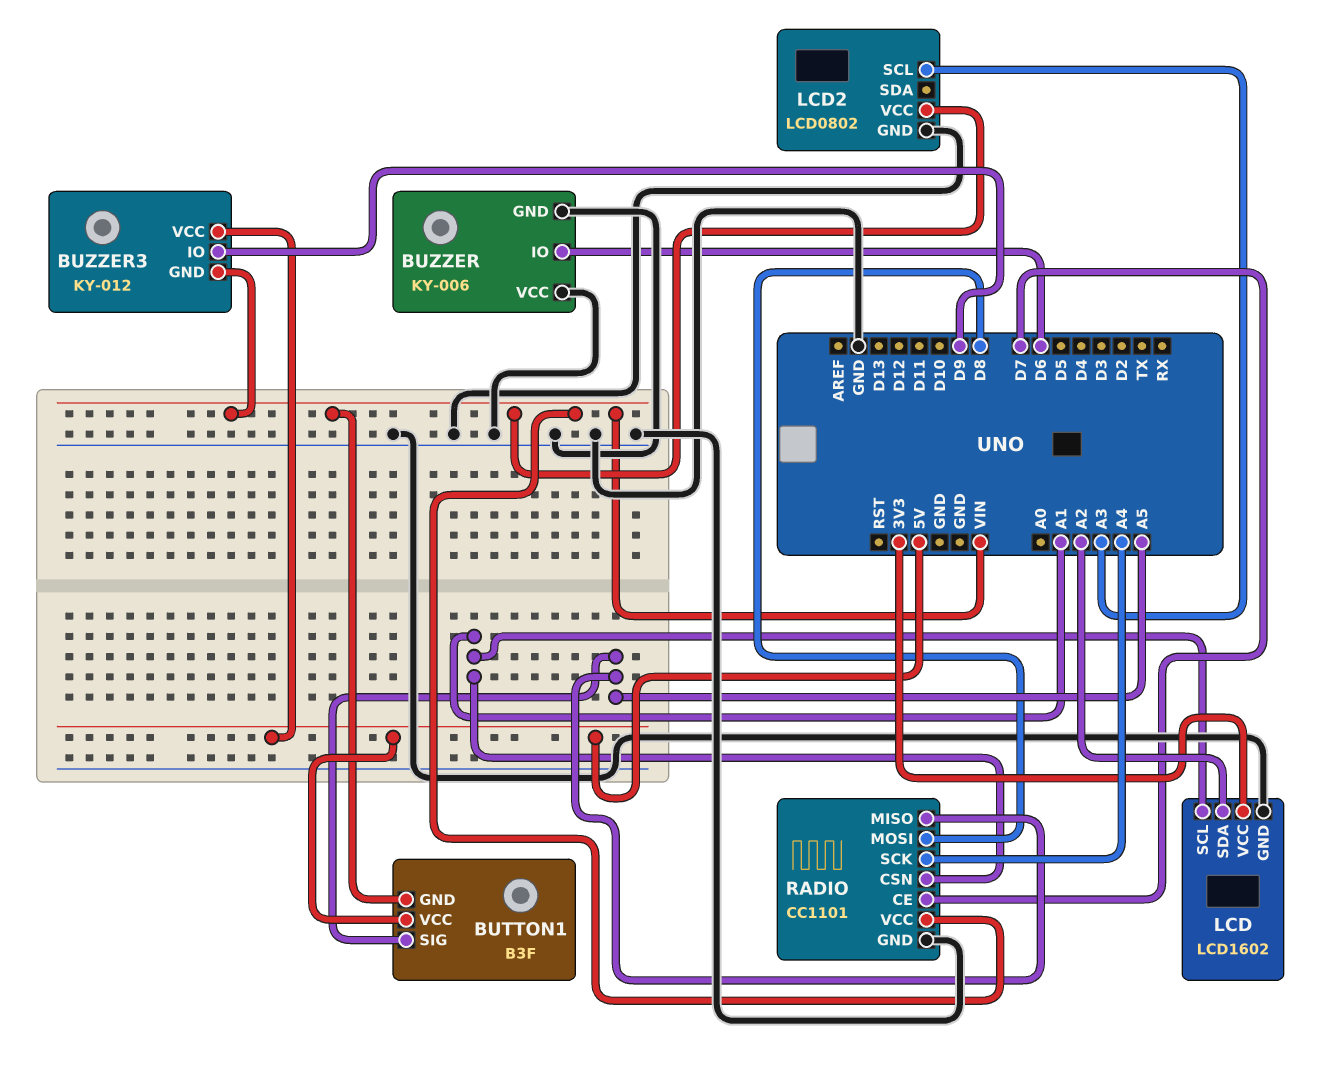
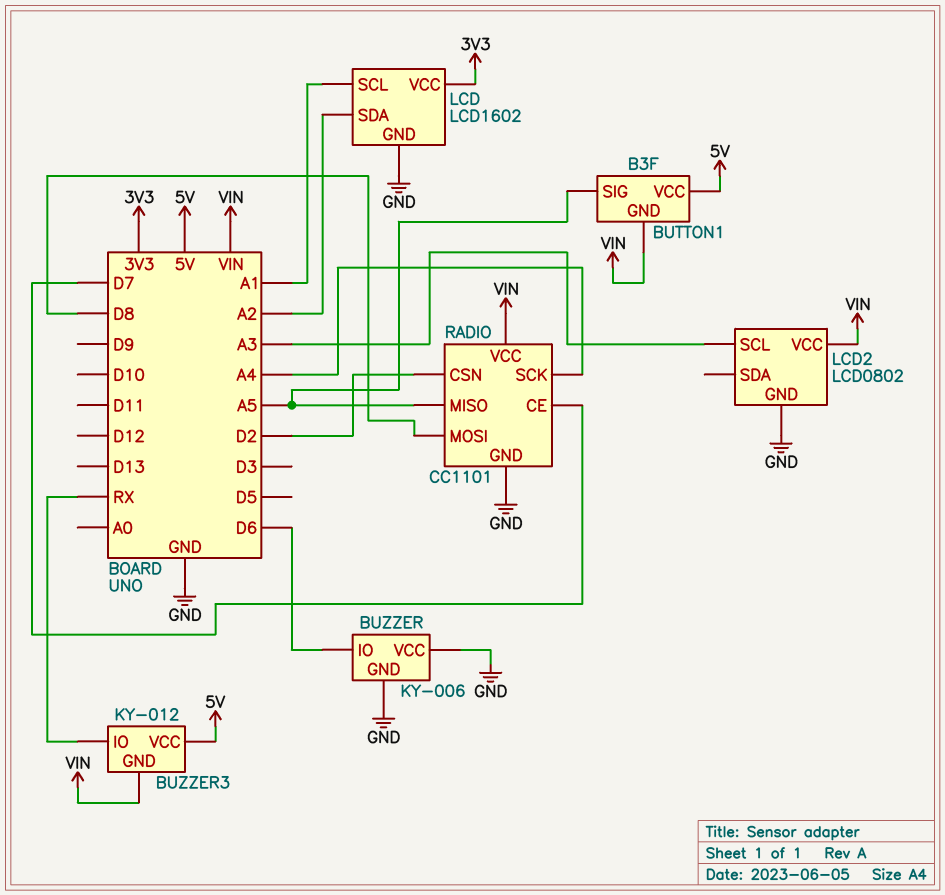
BUZZER3 pin IO: D9 -> RX
RADIO pin CSN: A1 -> D2

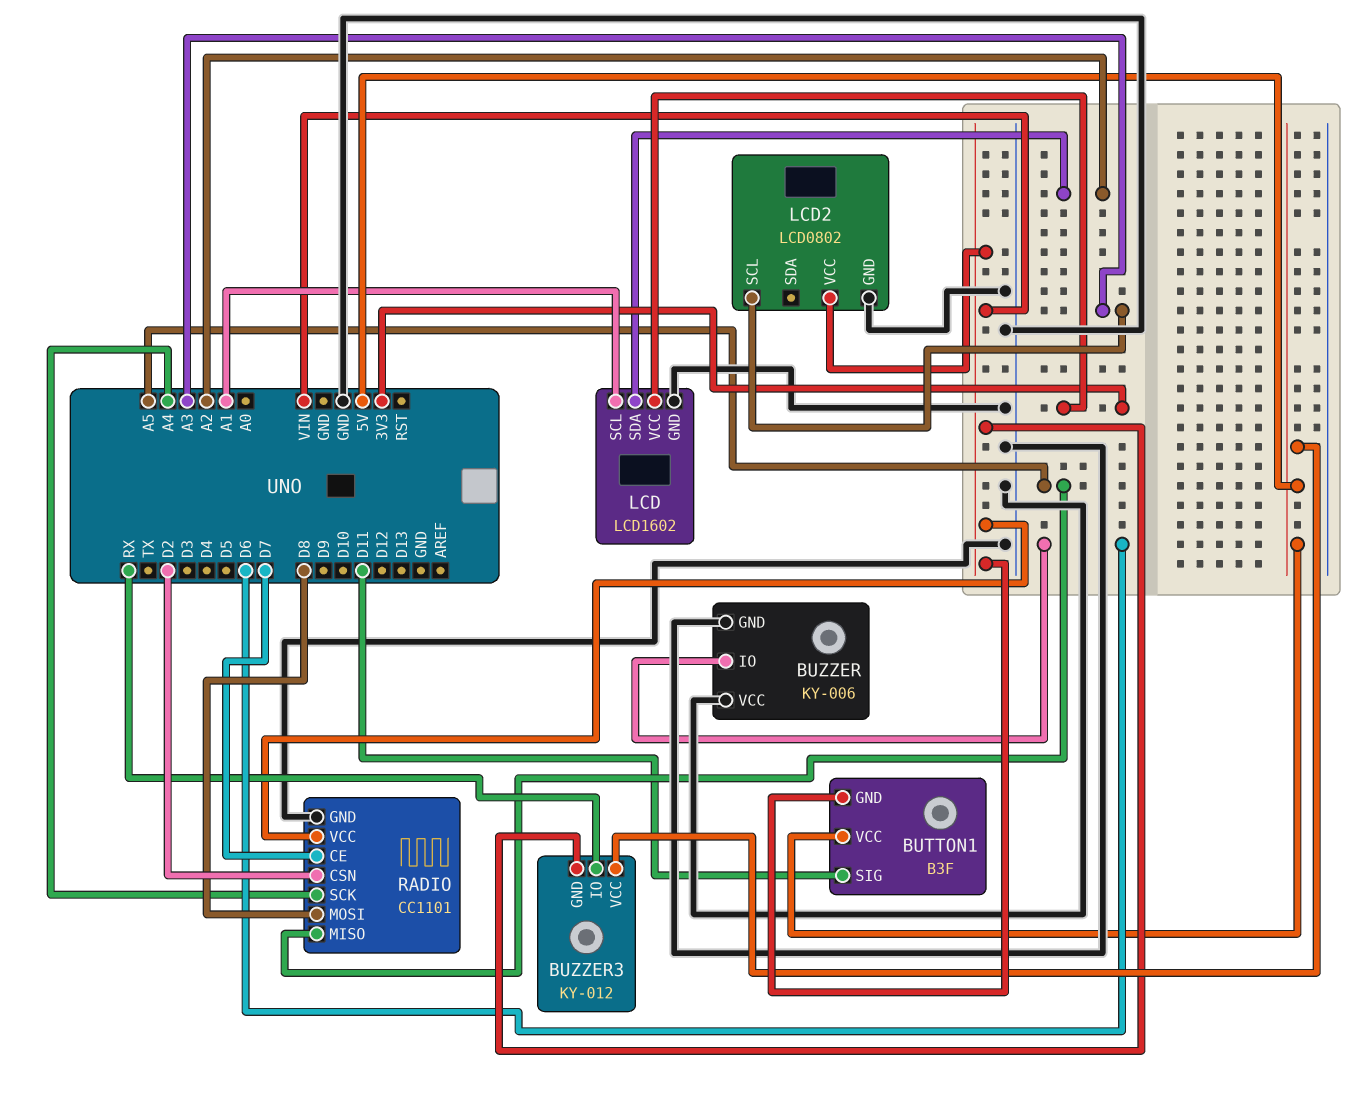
BUTTON1 pin SIG: A5 -> D11

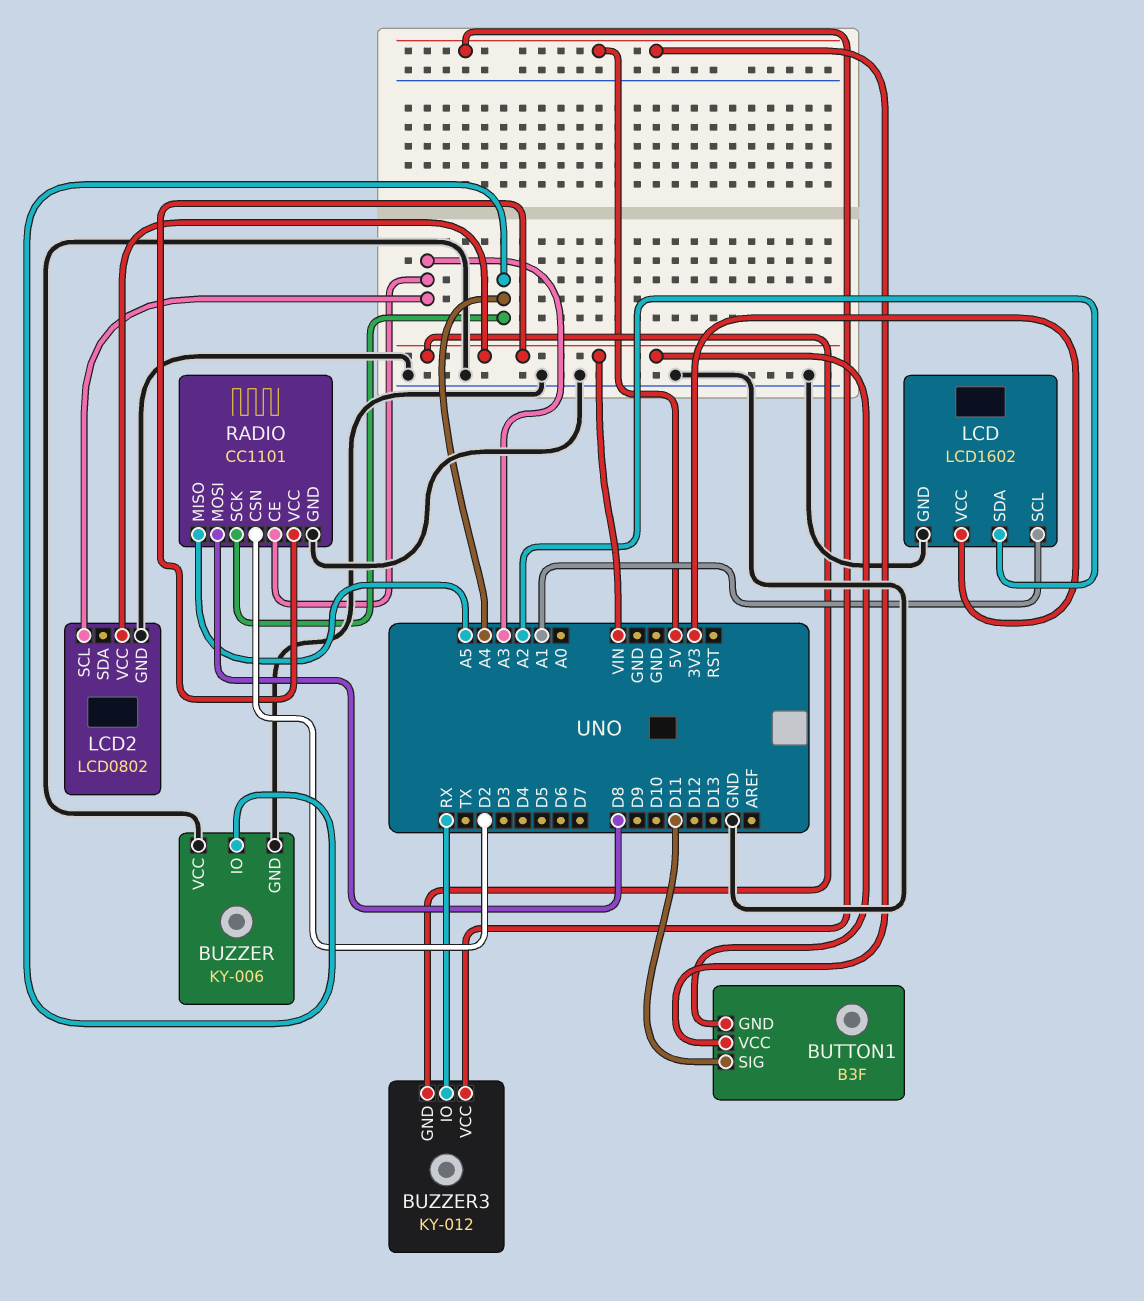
BUZZER pin IO: D6 -> A4
RADIO pin CE: D7 -> A3

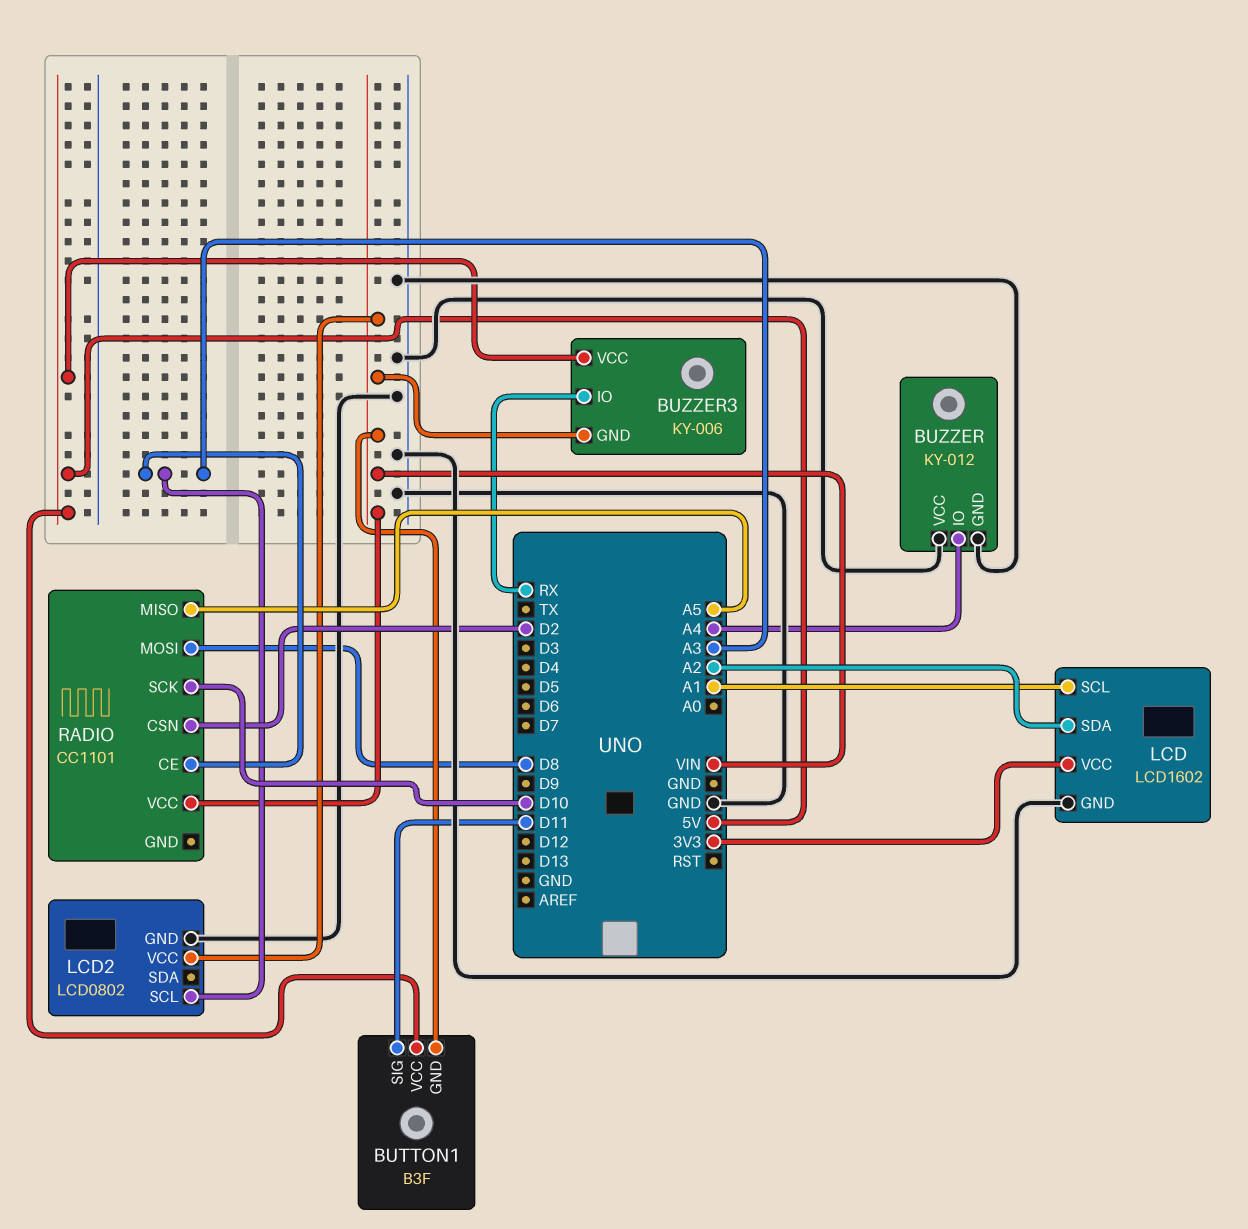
BUZZER: KY-006 -> KY-012
BUZZER3: KY-012 -> KY-006
RADIO pin GND: GND -> none
RADIO pin SCK: A4 -> D10

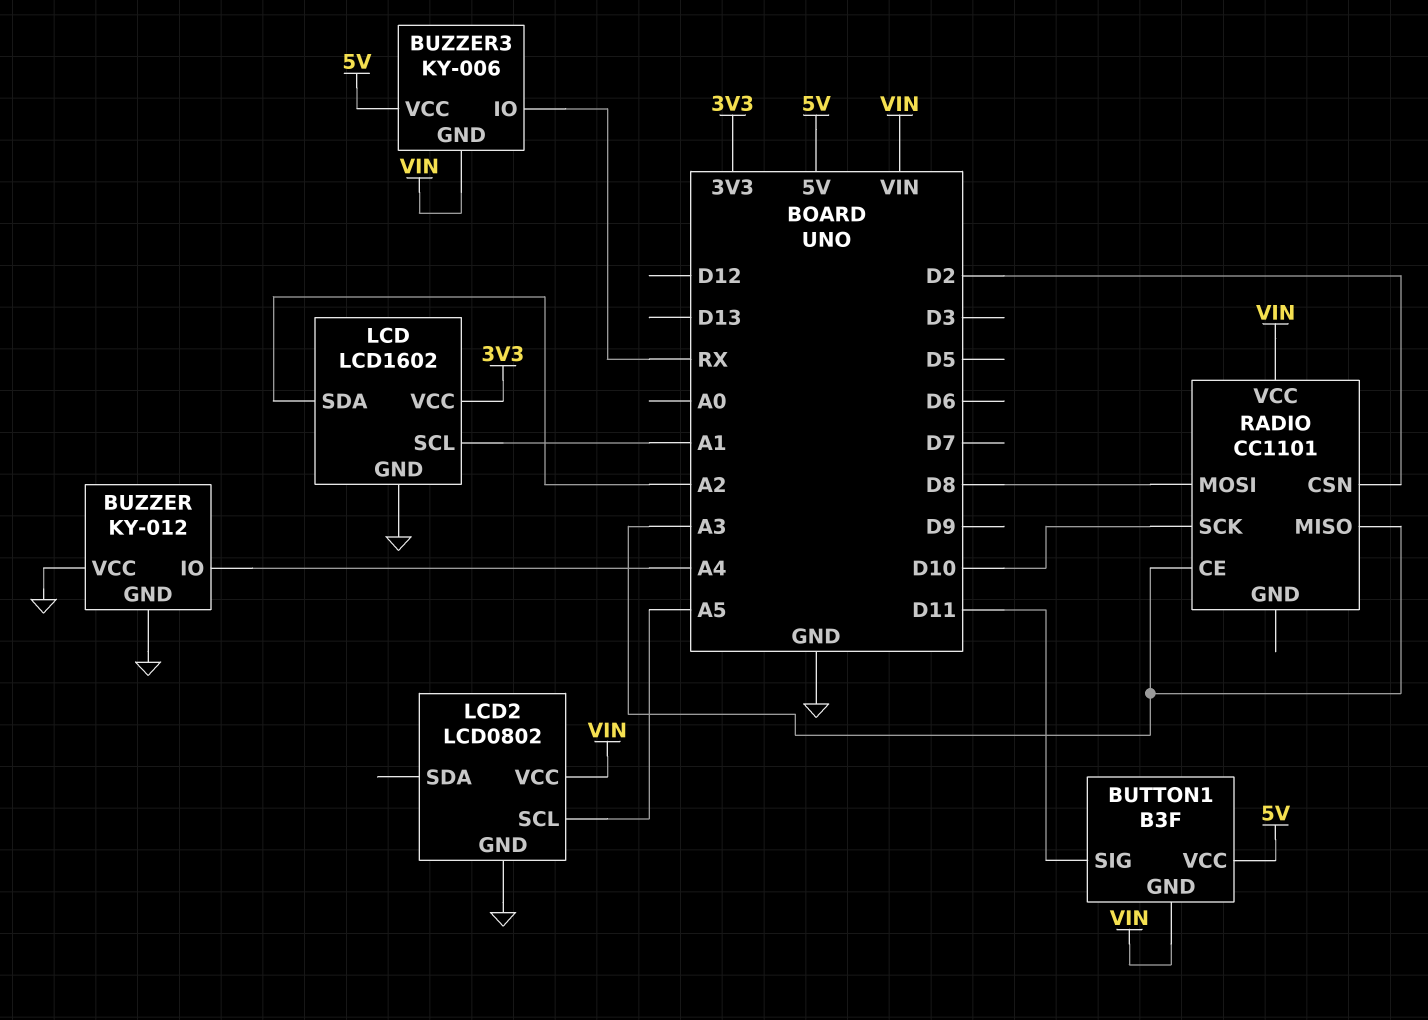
LCD2 pin SCL: A3 -> A5
RADIO pin MISO: A5 -> A3

